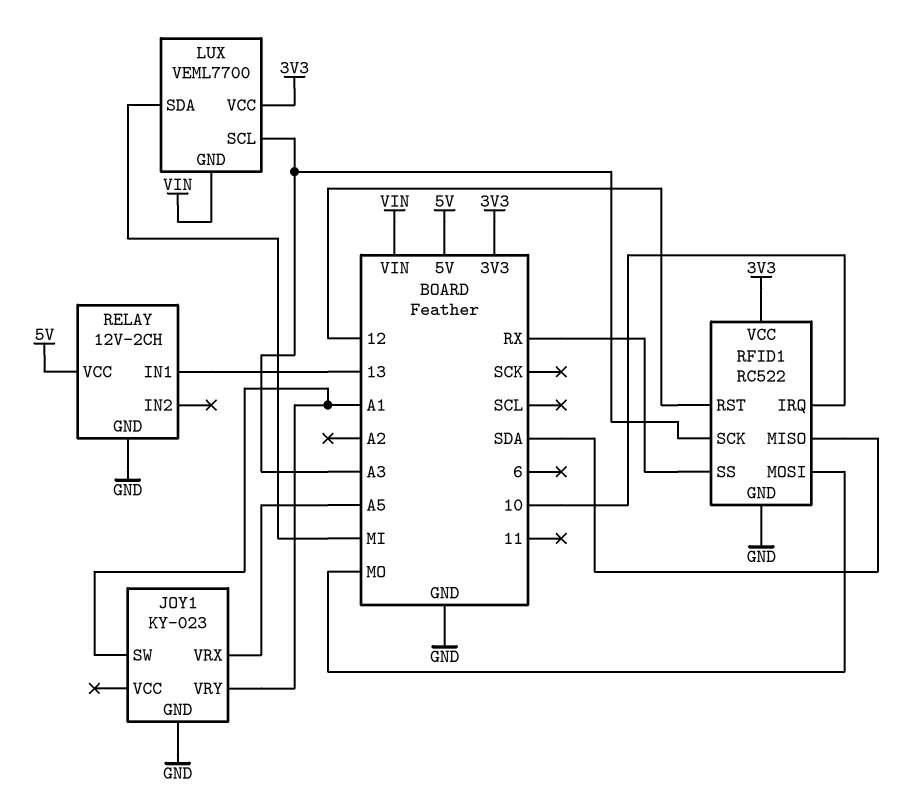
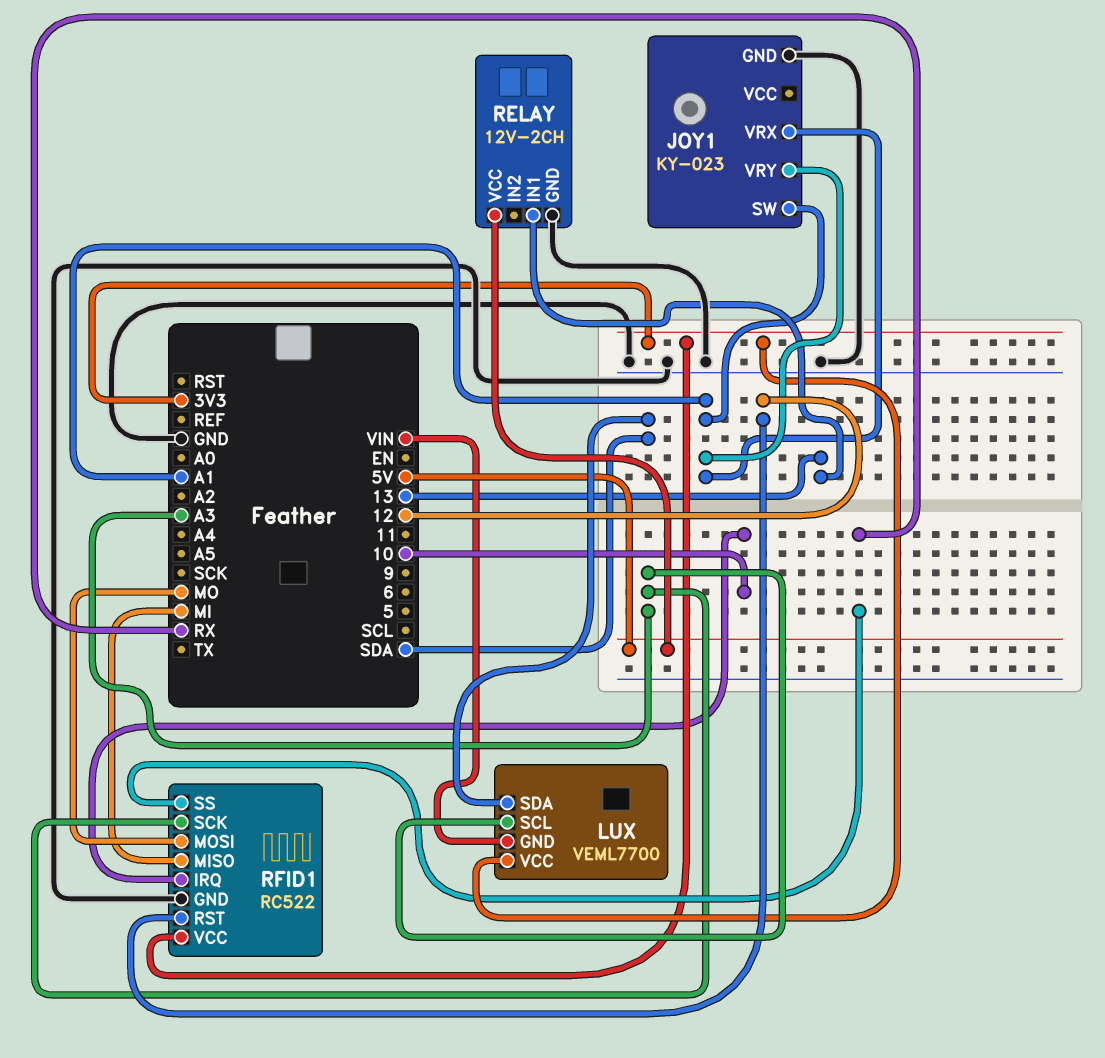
JOY1 pin VRX: A5 -> A1
LUX pin SDA: MI -> SDA
RFID1 pin MISO: SDA -> MI

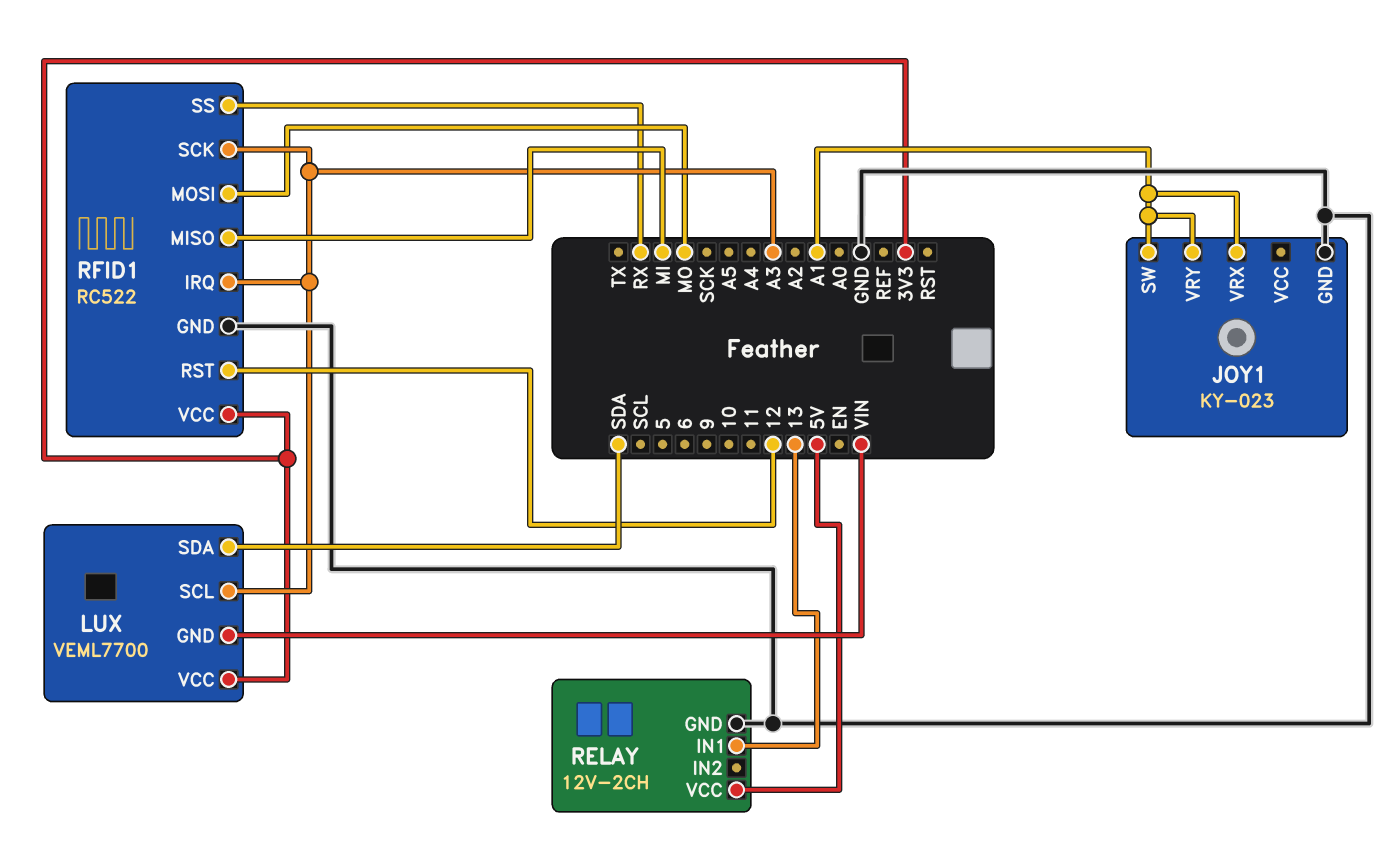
RFID1 pin IRQ: 10 -> A3

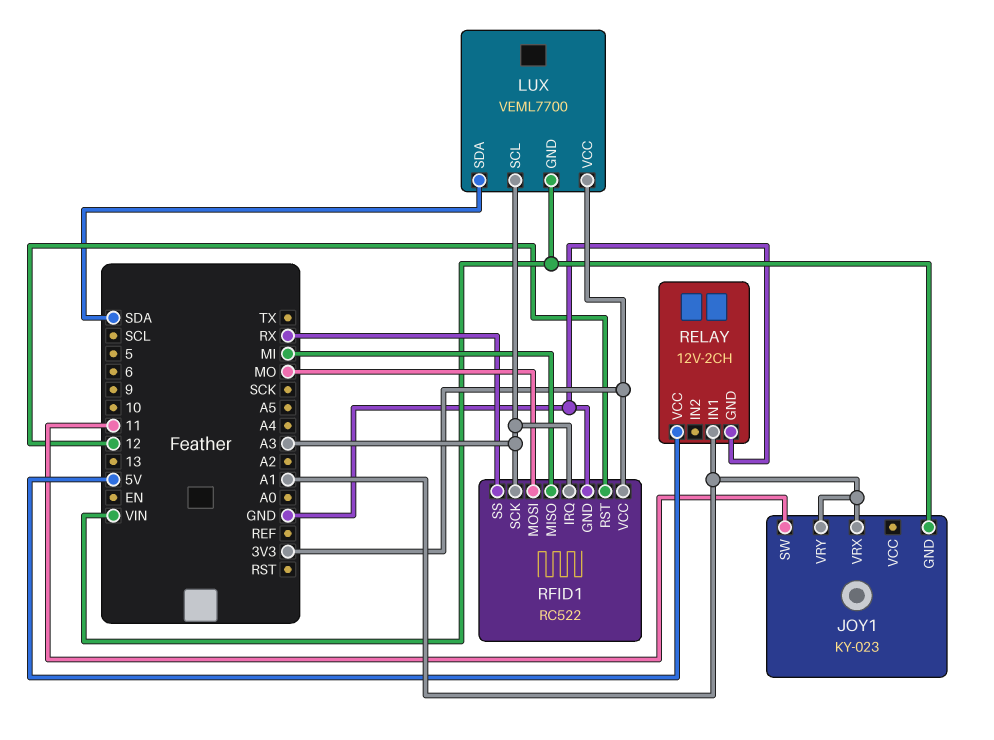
JOY1 pin GND: GND -> VIN
JOY1 pin SW: A1 -> 11
RELAY pin IN1: 13 -> A1

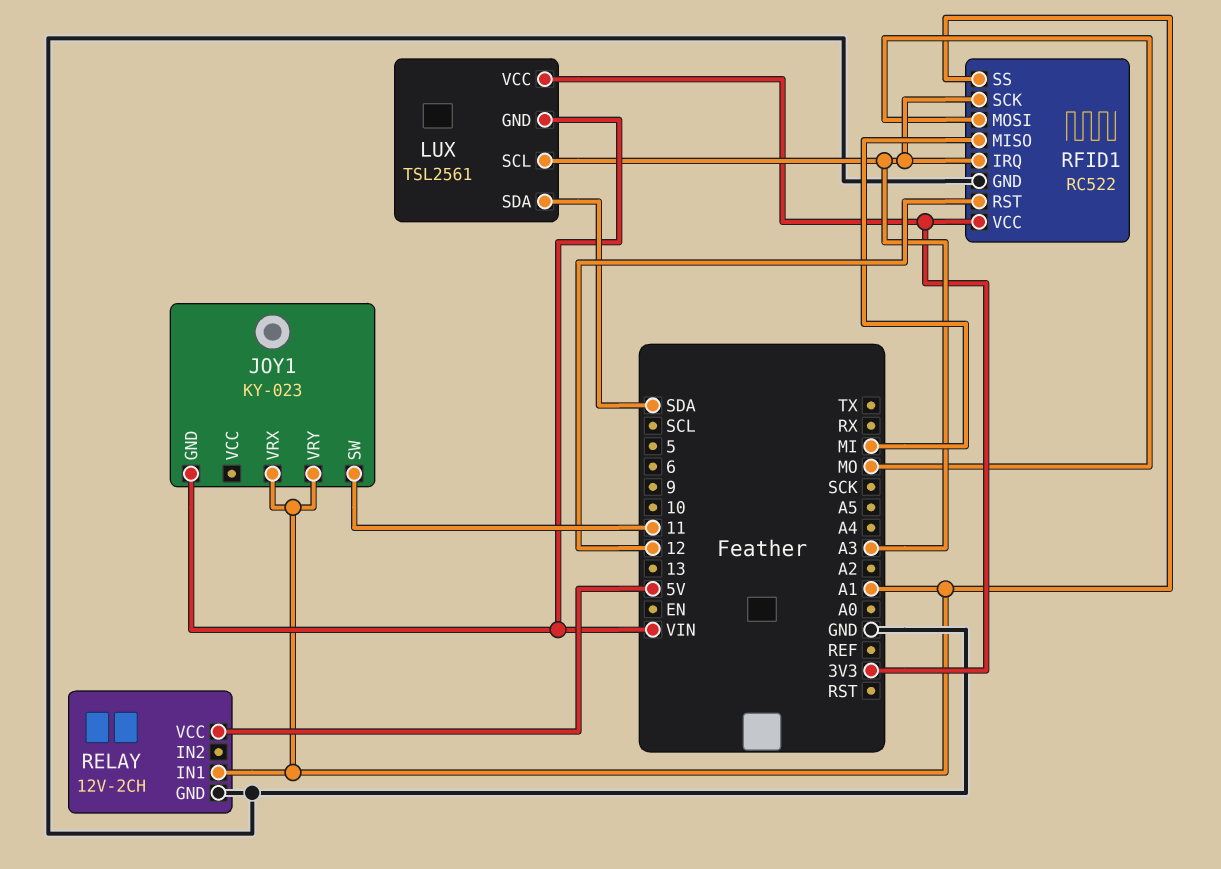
LUX: VEML7700 -> TSL2561
RFID1 pin SS: RX -> A1

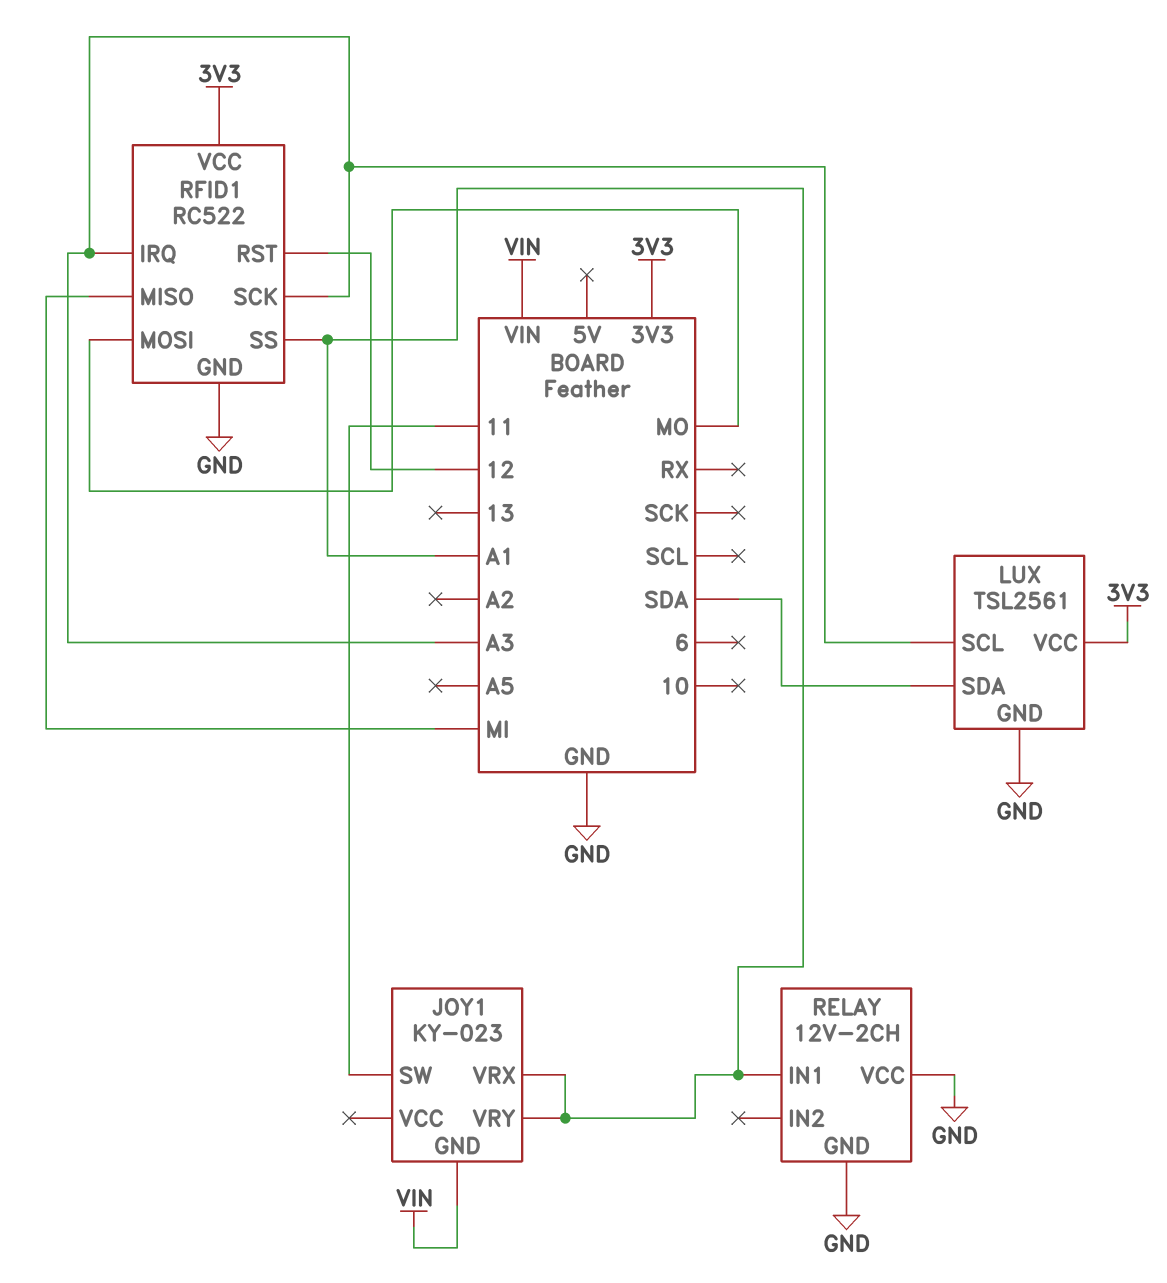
LUX pin GND: VIN -> GND
RELAY pin VCC: 5V -> GND

